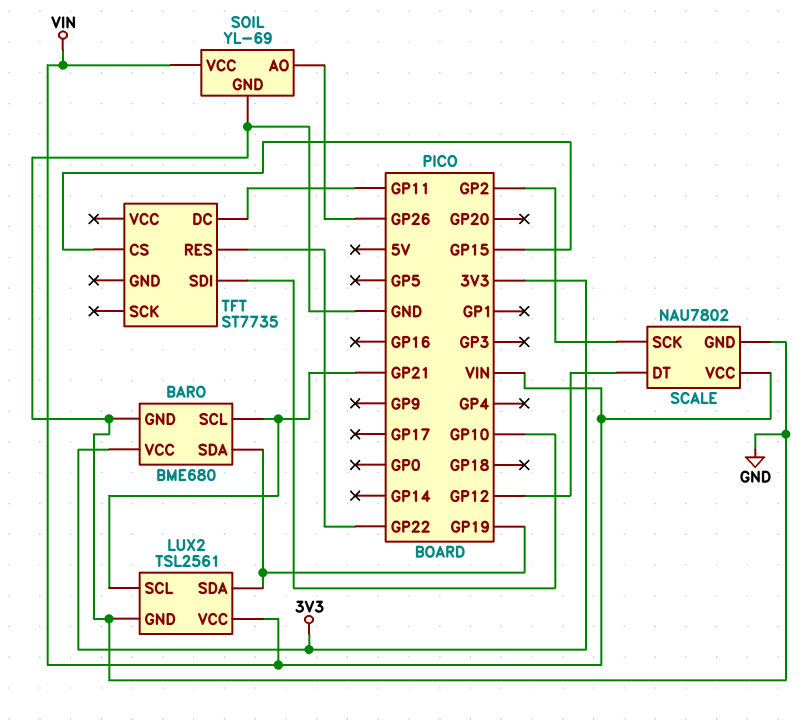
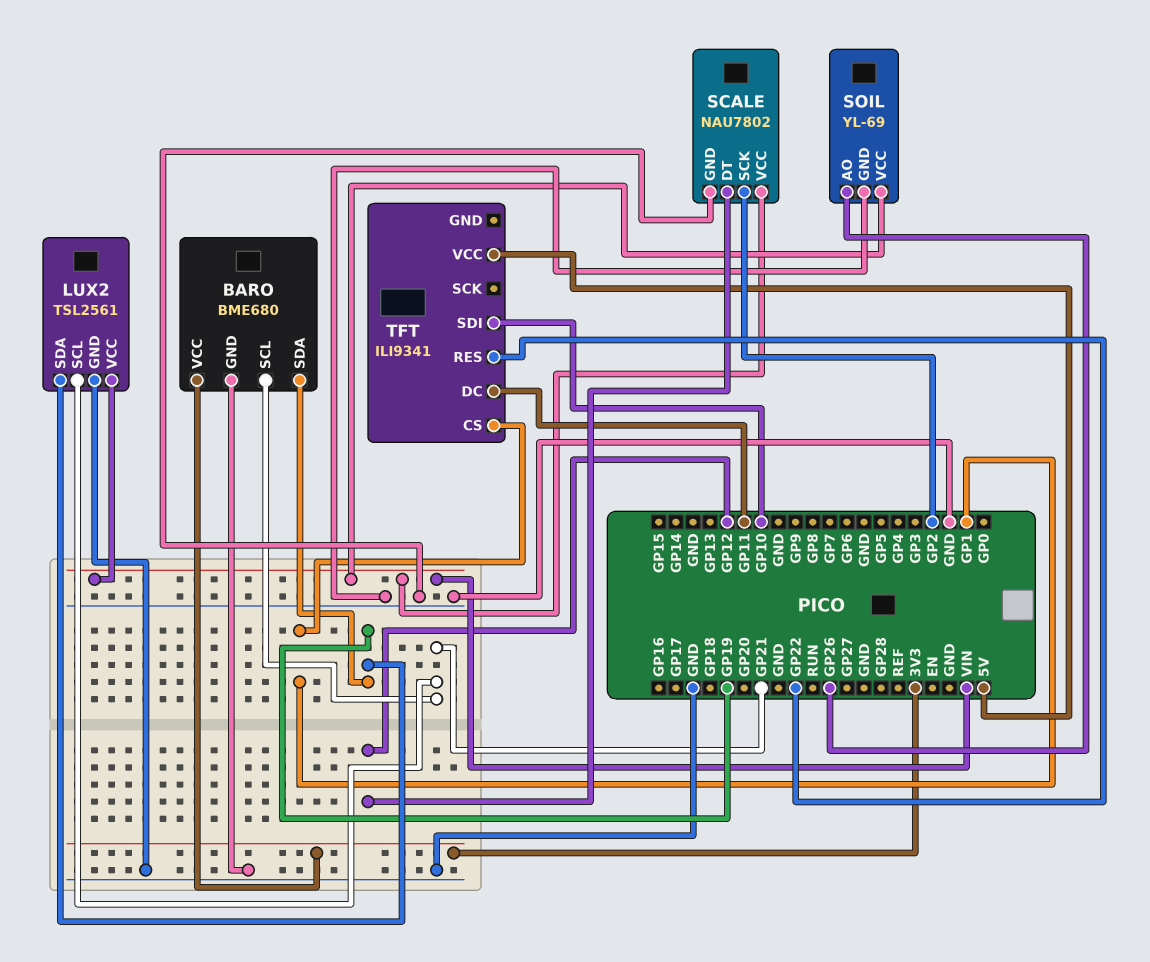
TFT: ST7735 -> ILI9341
TFT pin CS: GP15 -> GP1
TFT pin VCC: none -> 5V

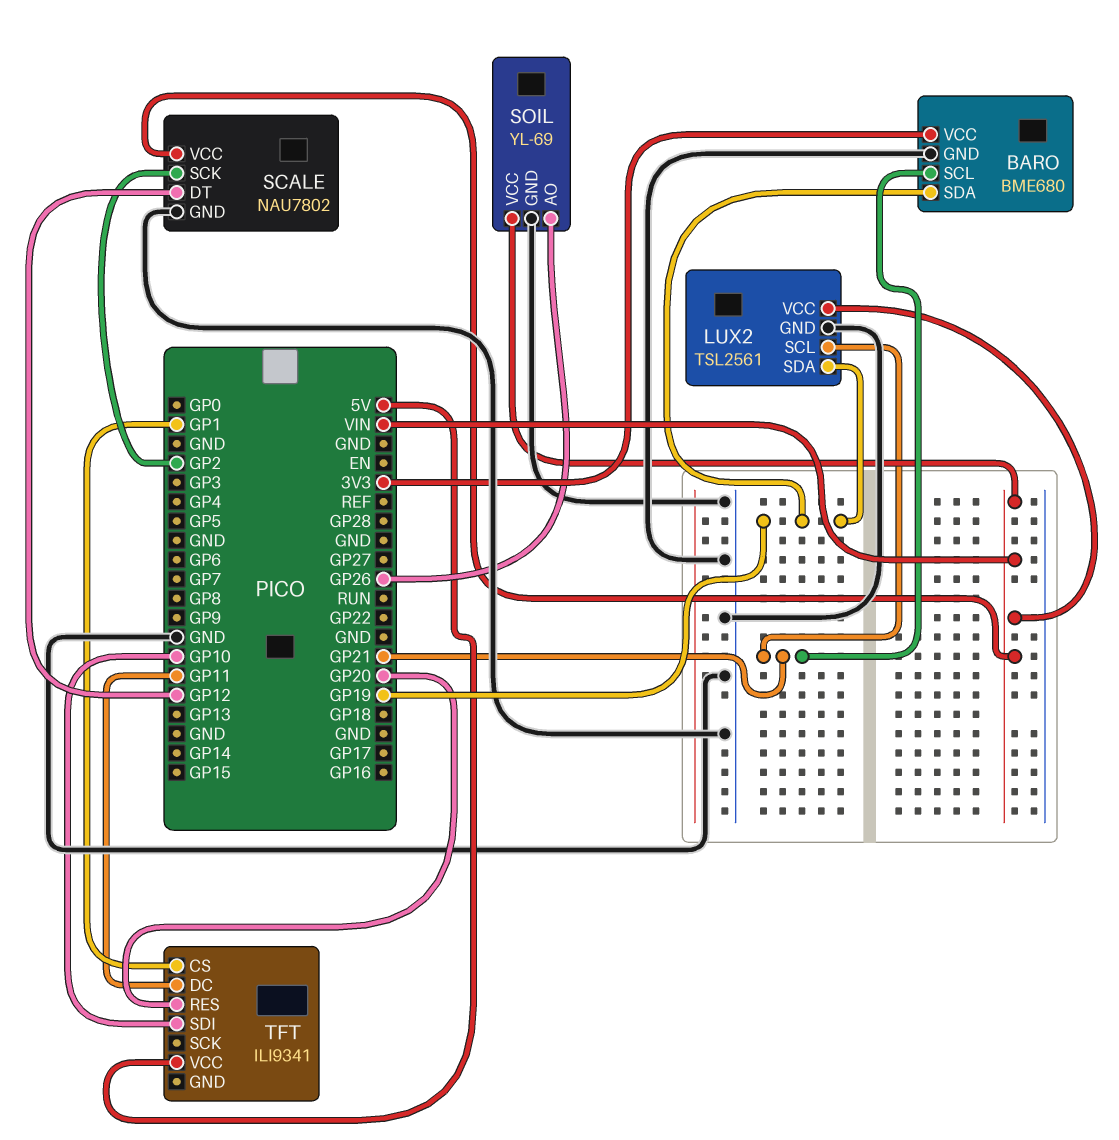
TFT pin RES: GP22 -> GP20

